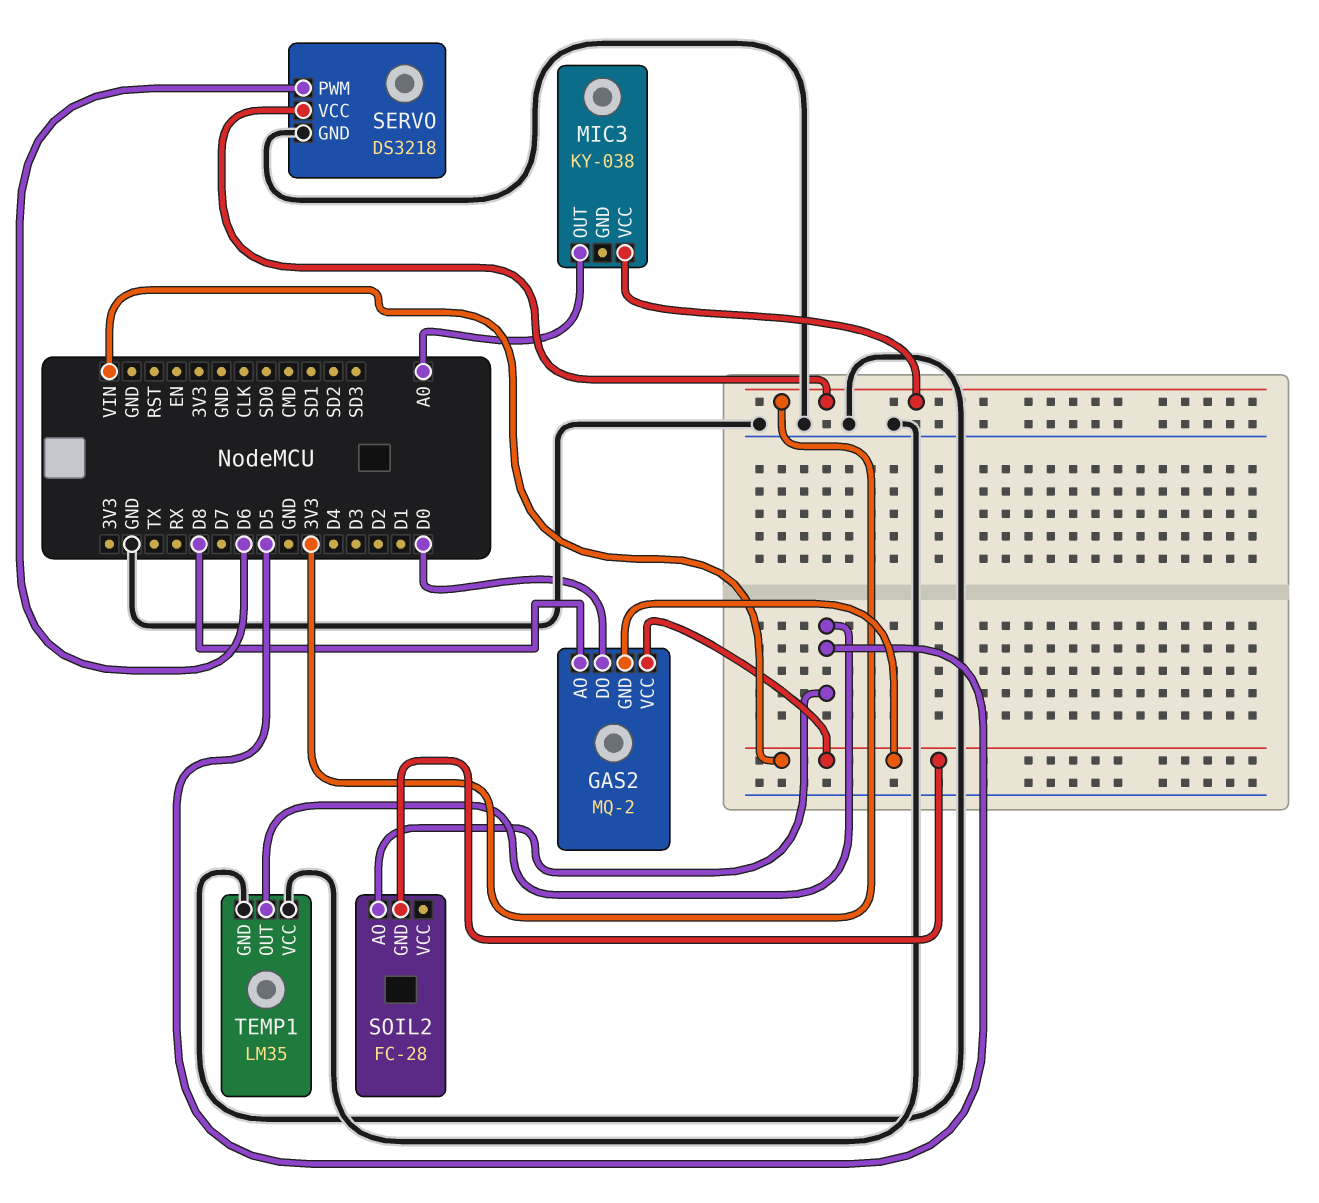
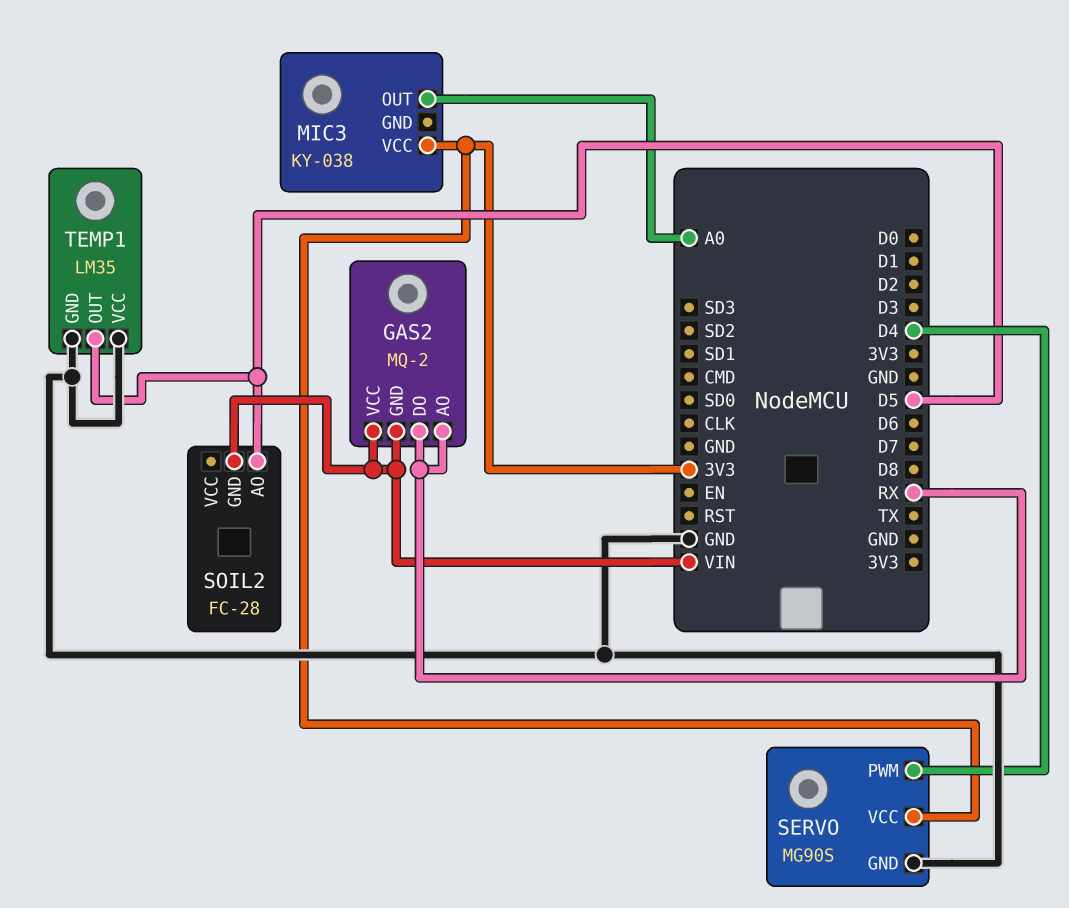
GAS2 pin AO: D8 -> RX
GAS2 pin DO: D0 -> RX
SERVO: DS3218 -> MG90S
SERVO pin PWM: D6 -> D4

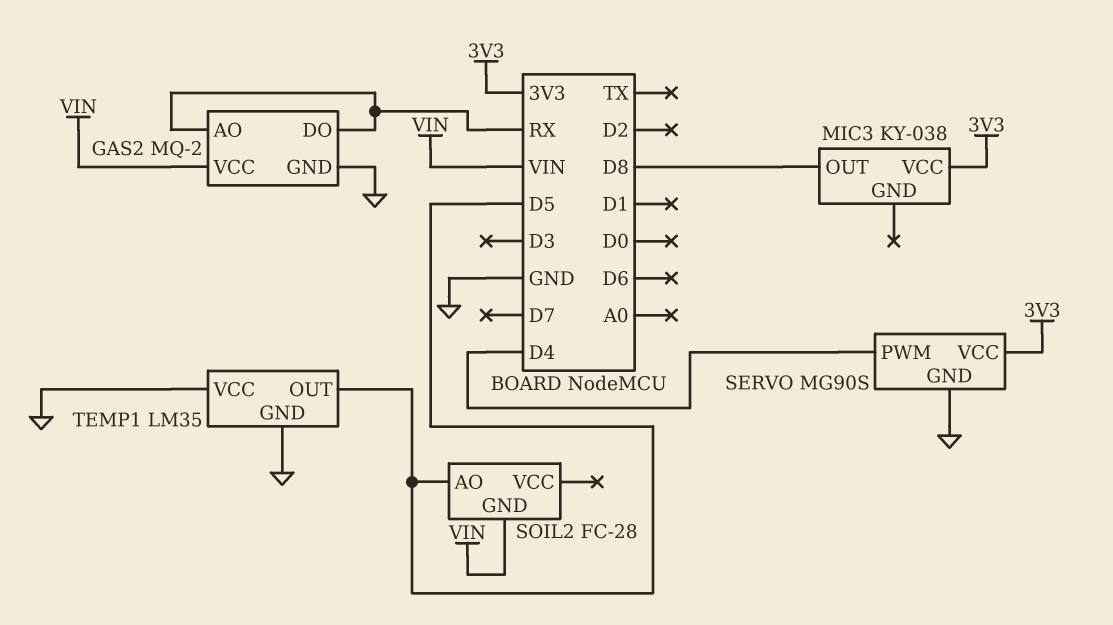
GAS2 pin GND: VIN -> GND
MIC3 pin OUT: A0 -> D8

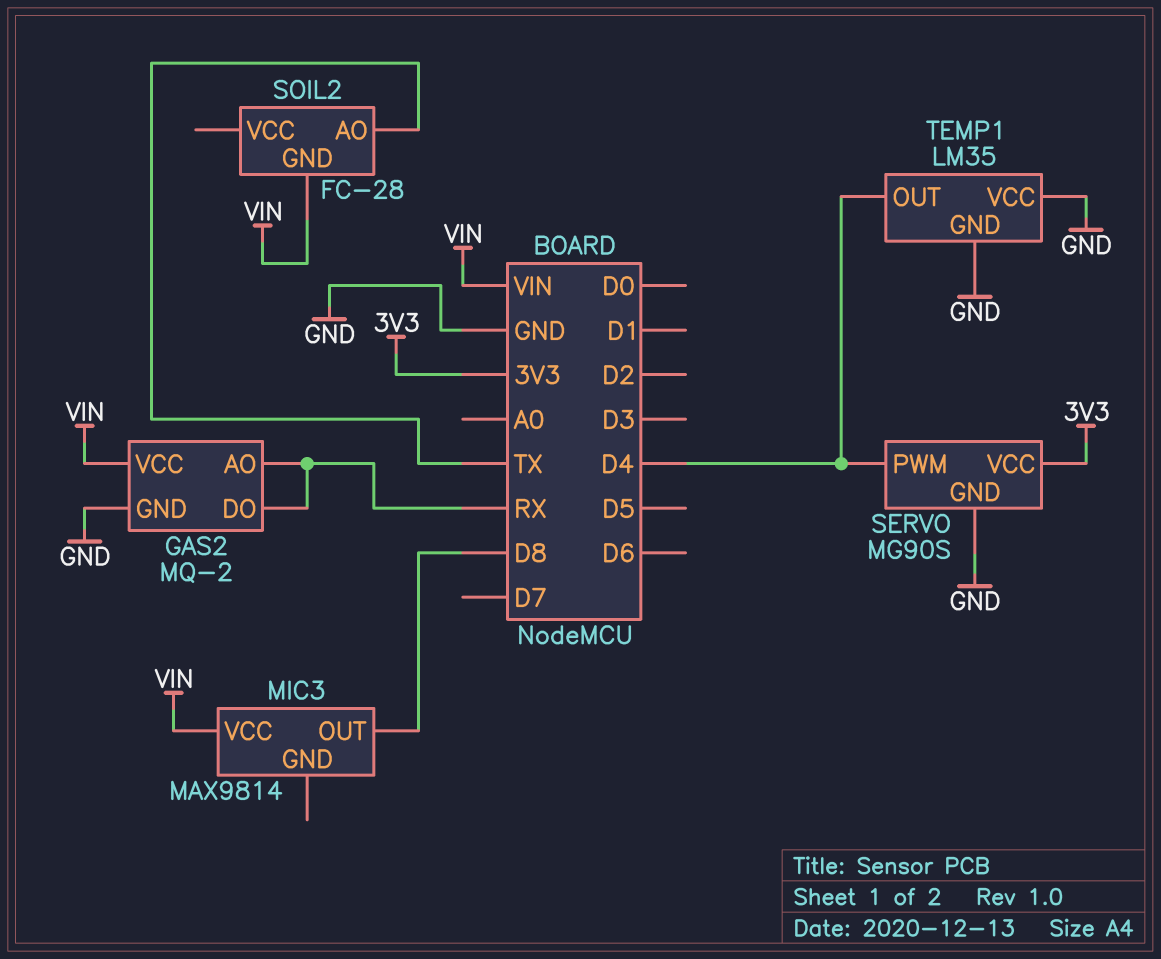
MIC3: KY-038 -> MAX9814
MIC3 pin VCC: 3V3 -> VIN
SOIL2 pin AO: D5 -> TX
TEMP1 pin OUT: D5 -> D4

